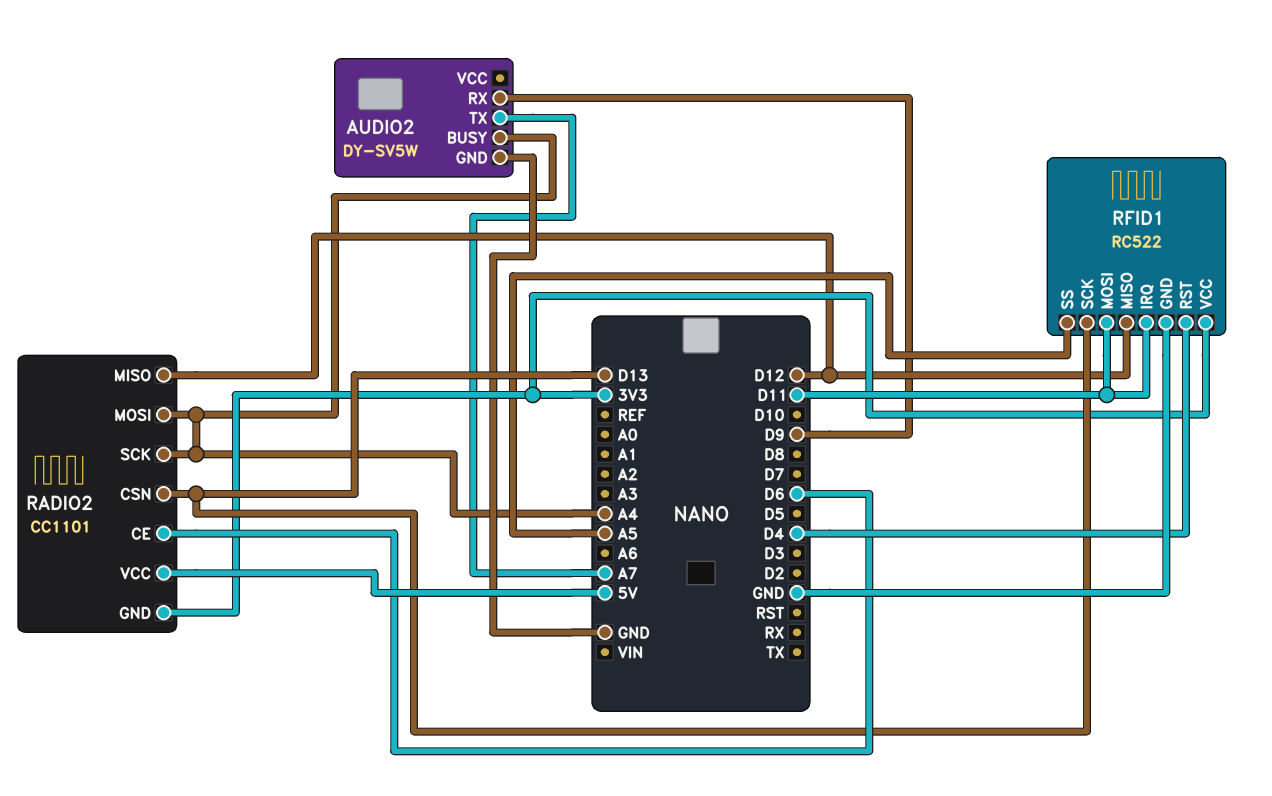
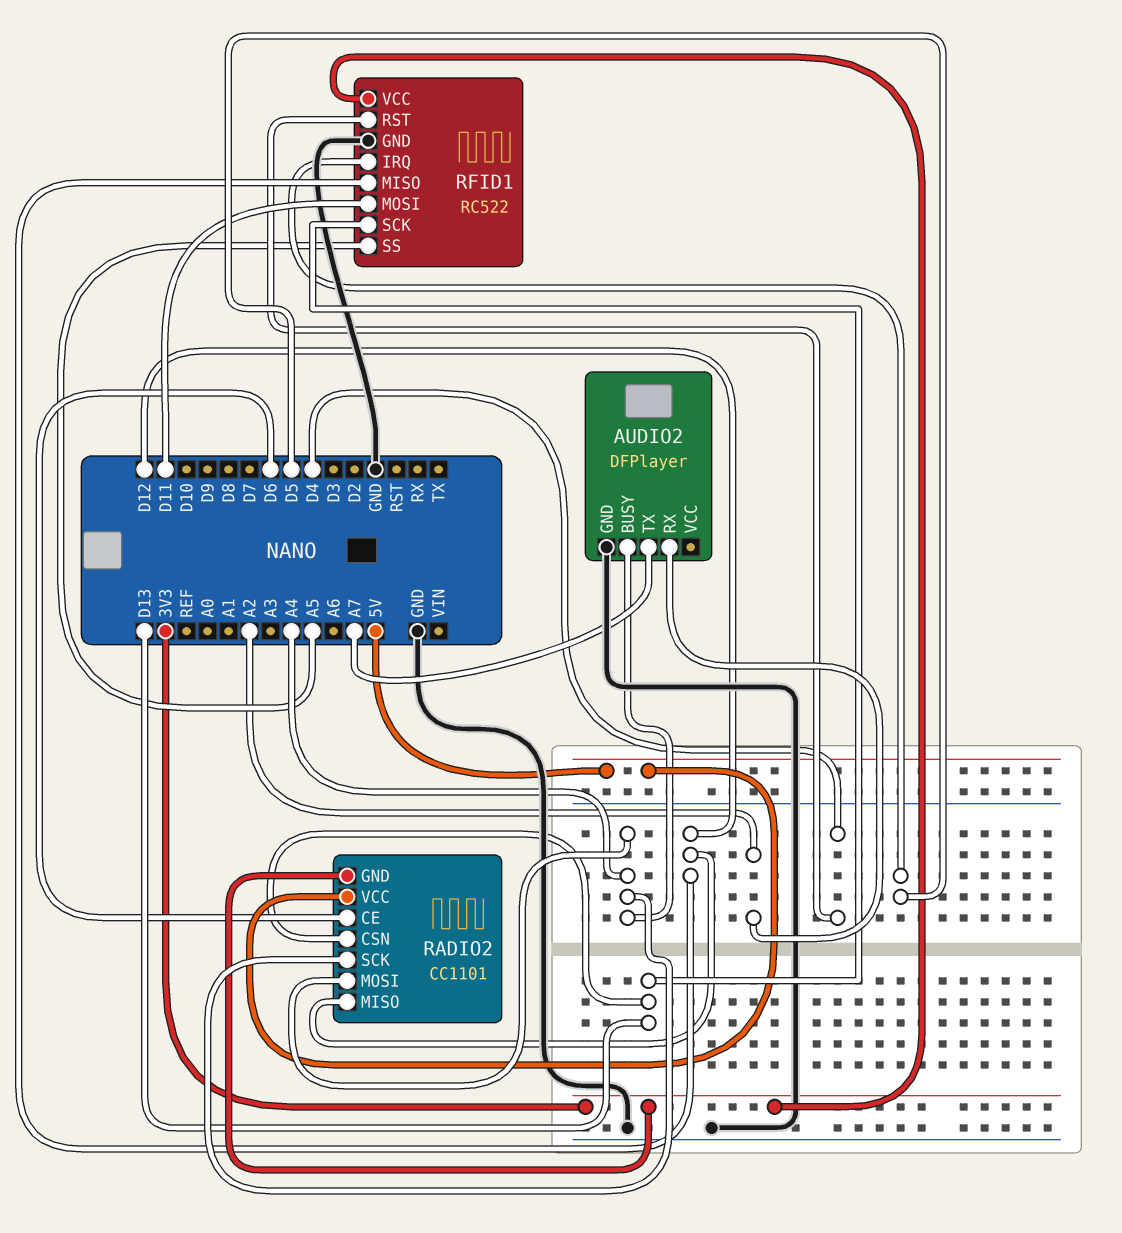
AUDIO2: DY-SV5W -> DFPlayer
AUDIO2 pin RX: D9 -> A2
RFID1 pin IRQ: D11 -> D5

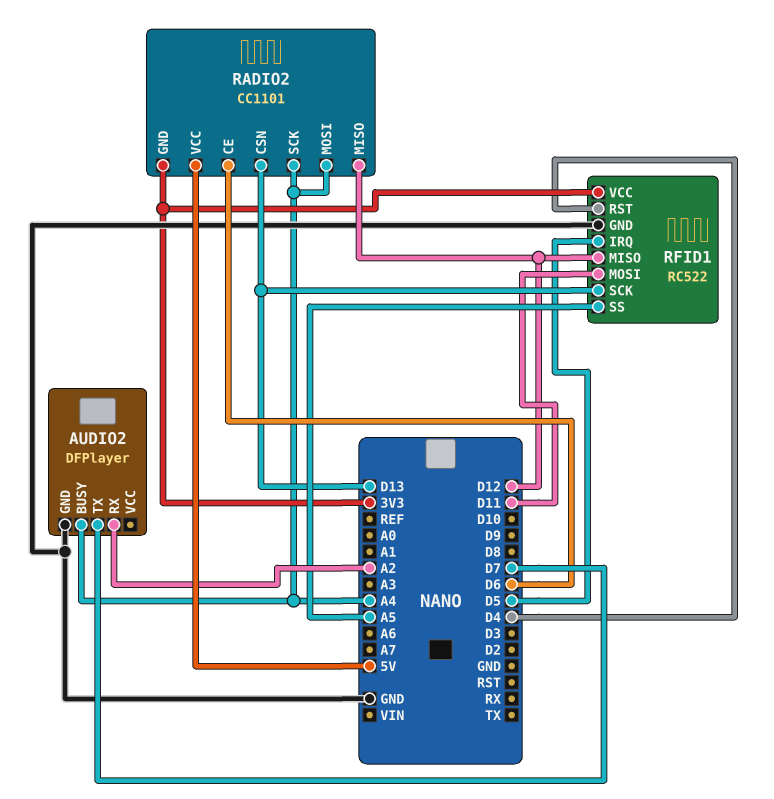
AUDIO2 pin TX: A7 -> D7

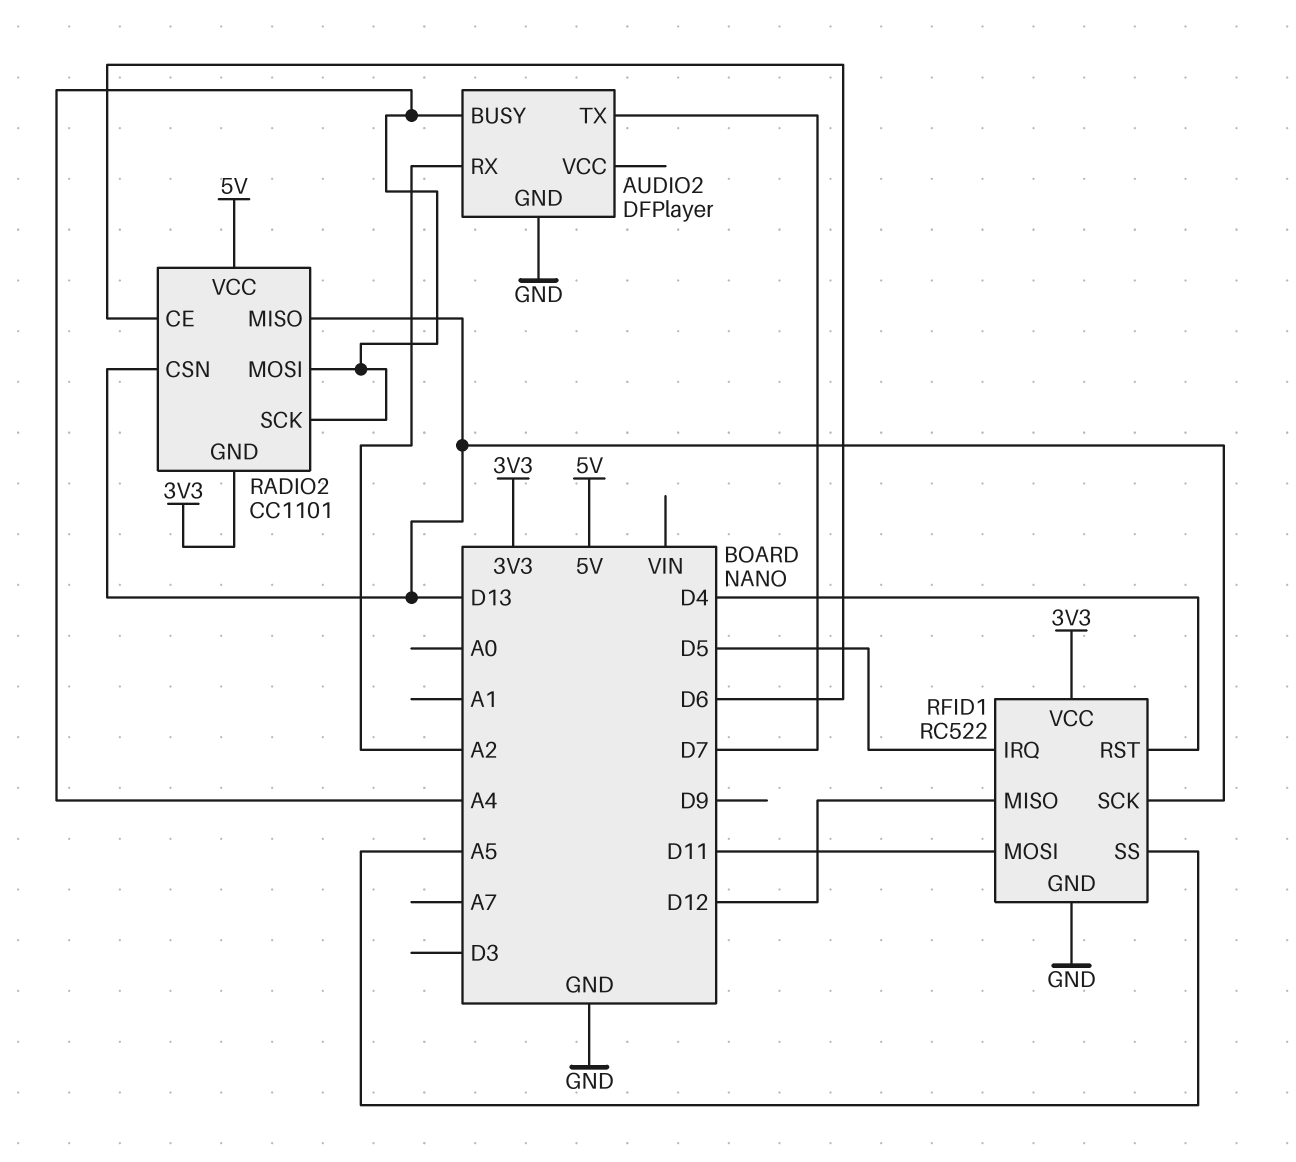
RADIO2 pin MISO: D12 -> D13

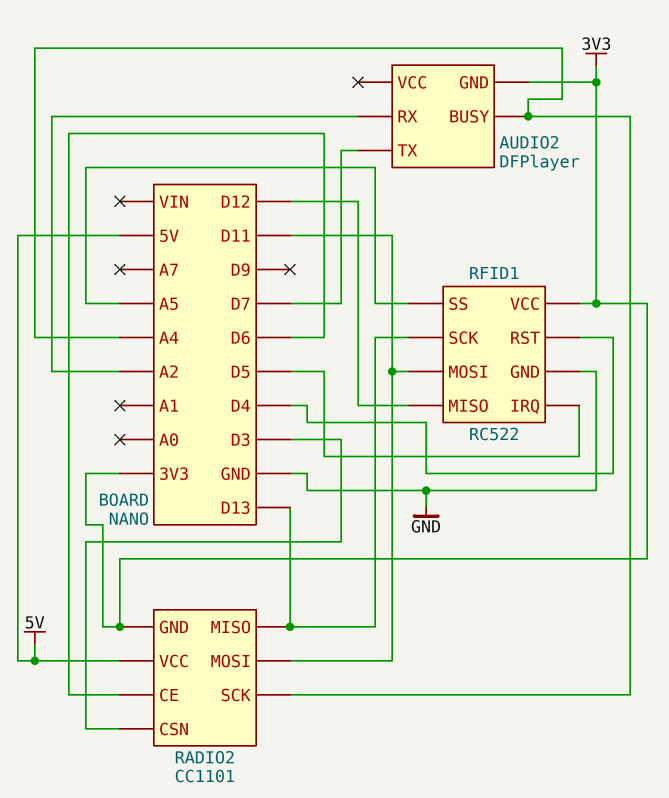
AUDIO2 pin GND: GND -> 3V3
RADIO2 pin CSN: D13 -> D3
RADIO2 pin MOSI: A4 -> D11

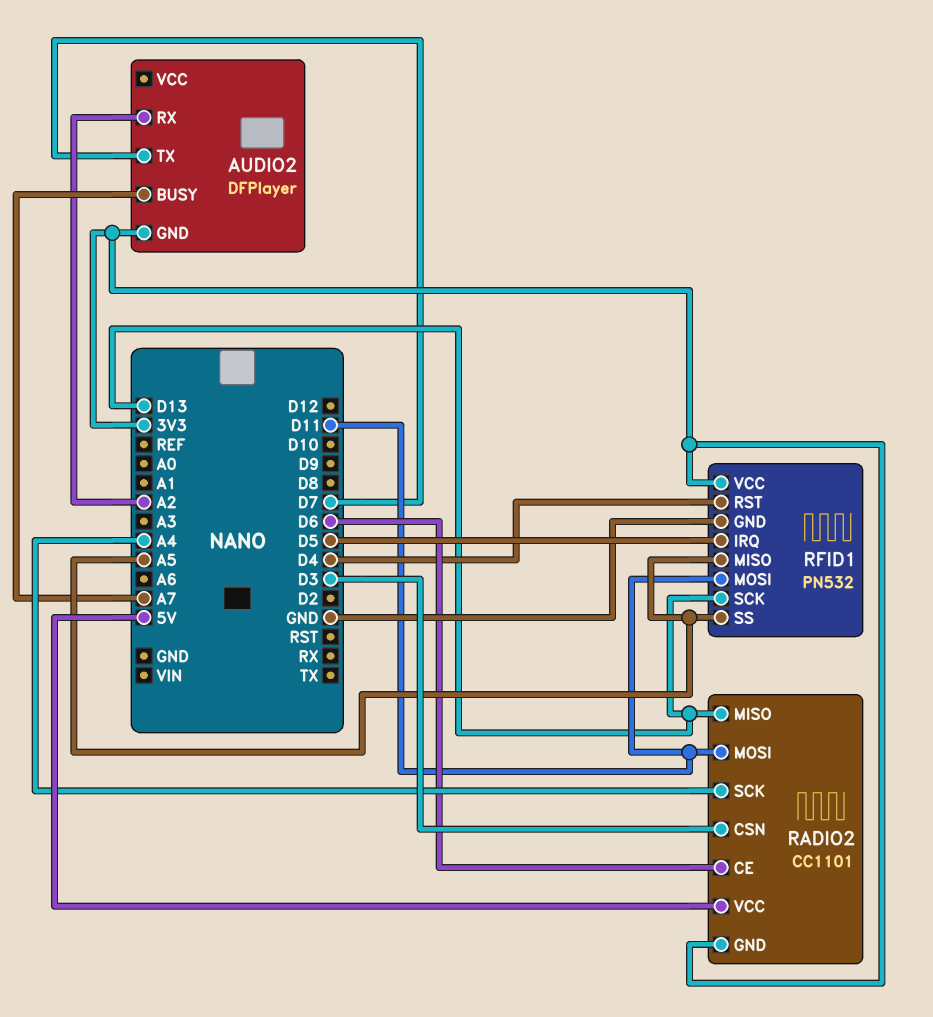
AUDIO2 pin BUSY: A4 -> A7
RFID1: RC522 -> PN532
RFID1 pin MISO: D12 -> A5

